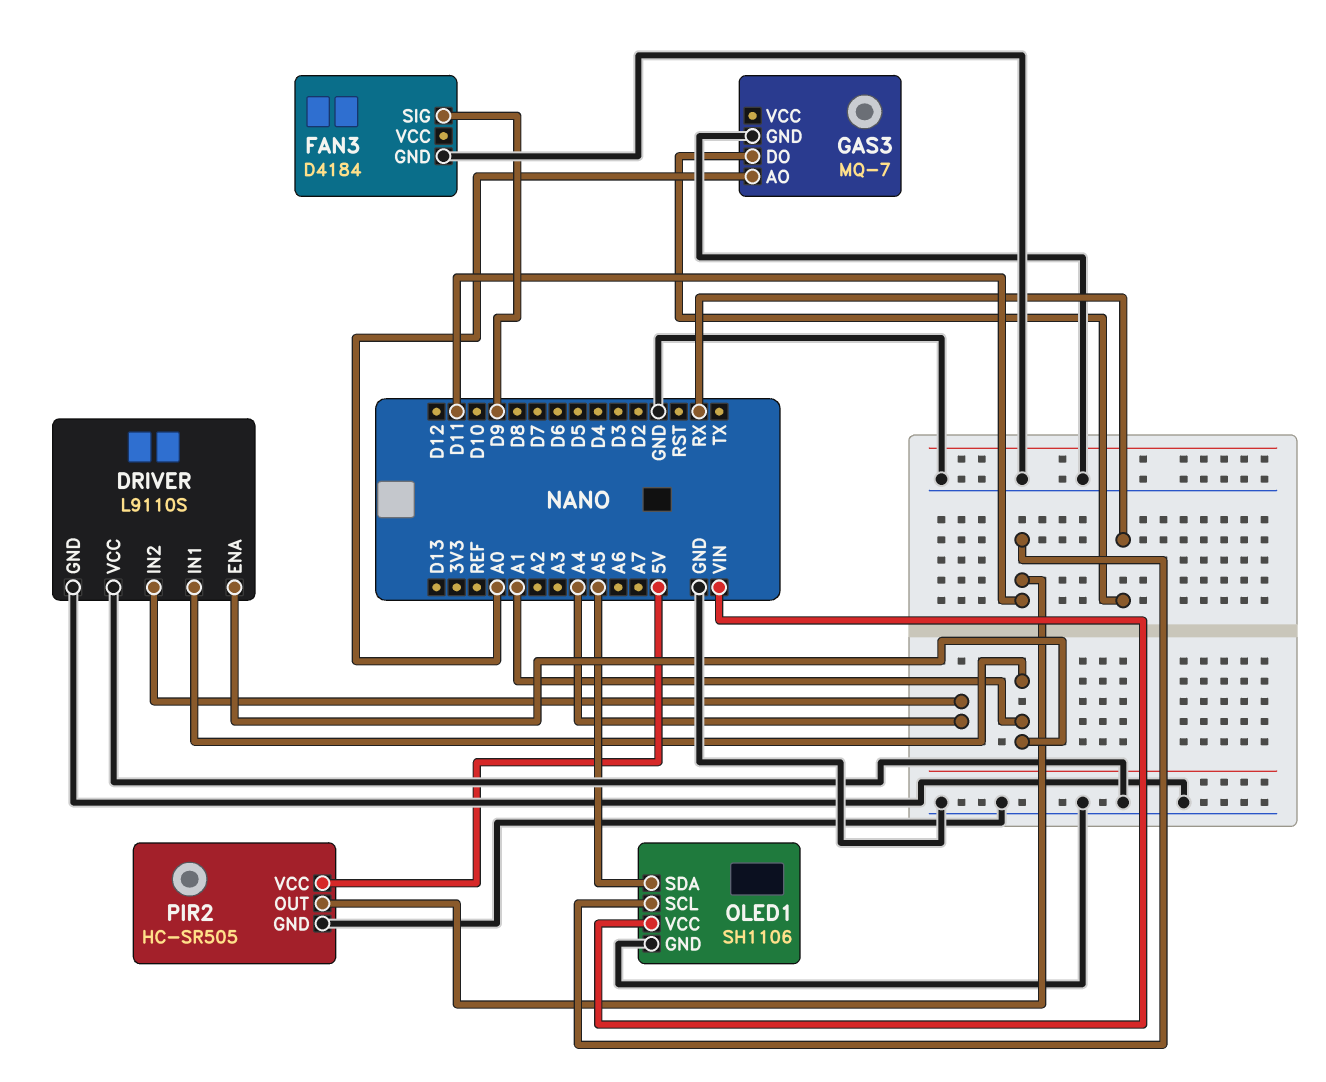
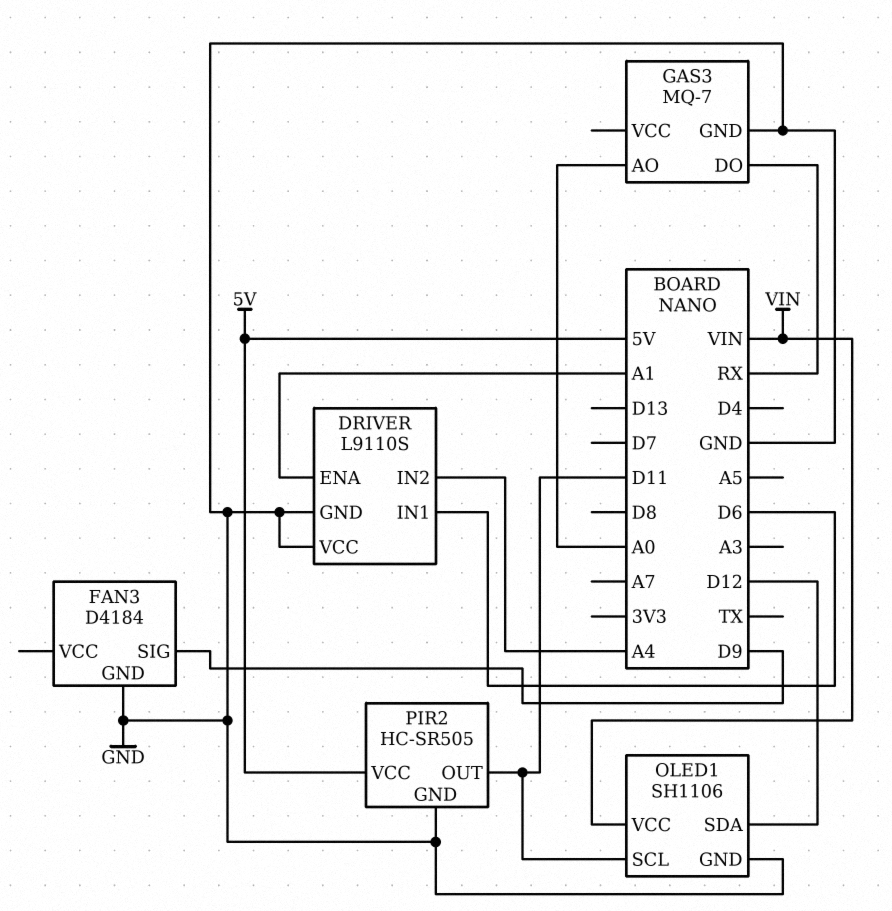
DRIVER pin IN1: A1 -> D6
OLED1 pin SDA: A5 -> D12

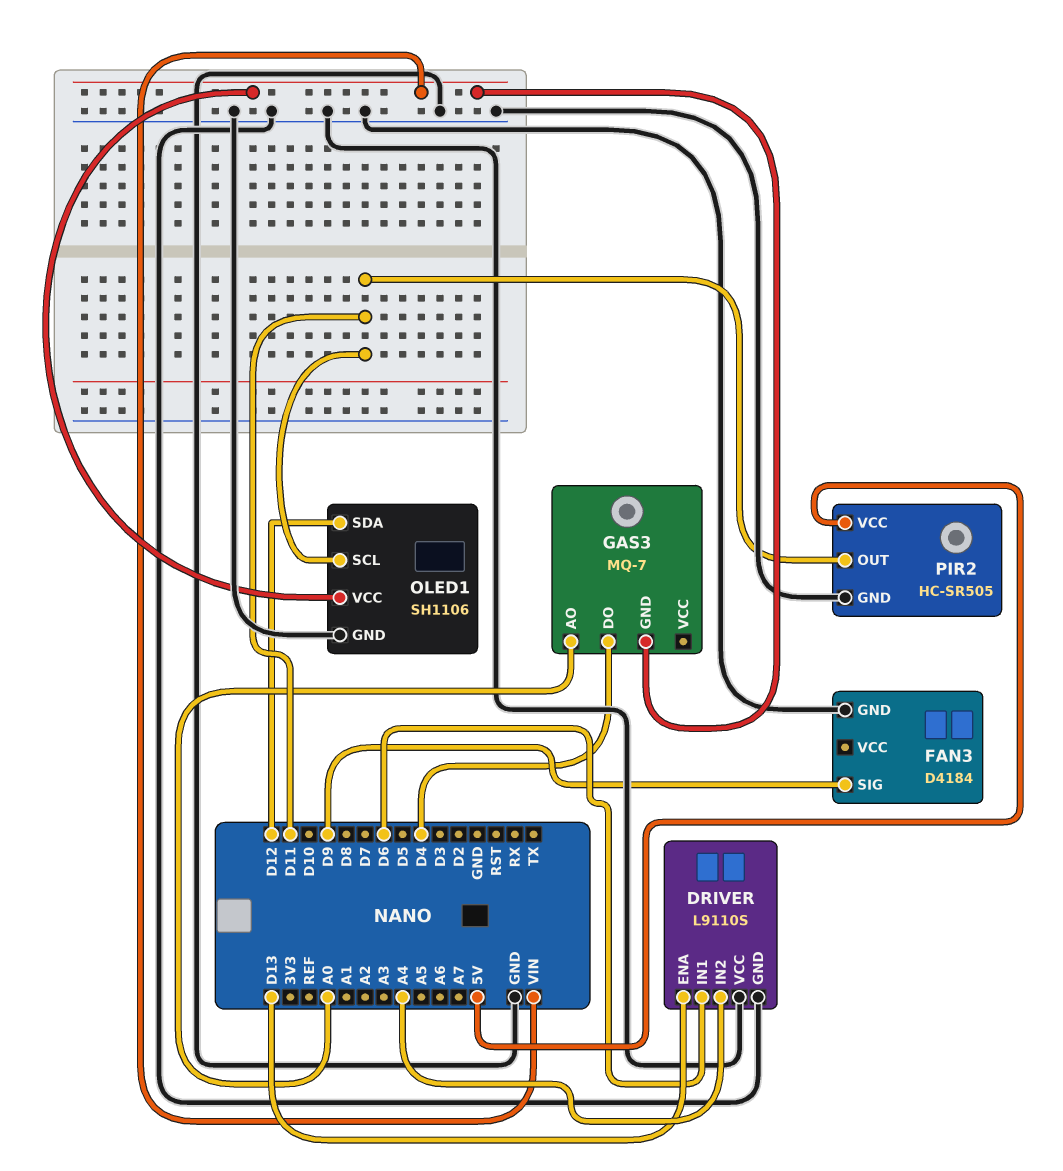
DRIVER pin ENA: A1 -> D13
GAS3 pin DO: RX -> D4
GAS3 pin GND: GND -> VIN

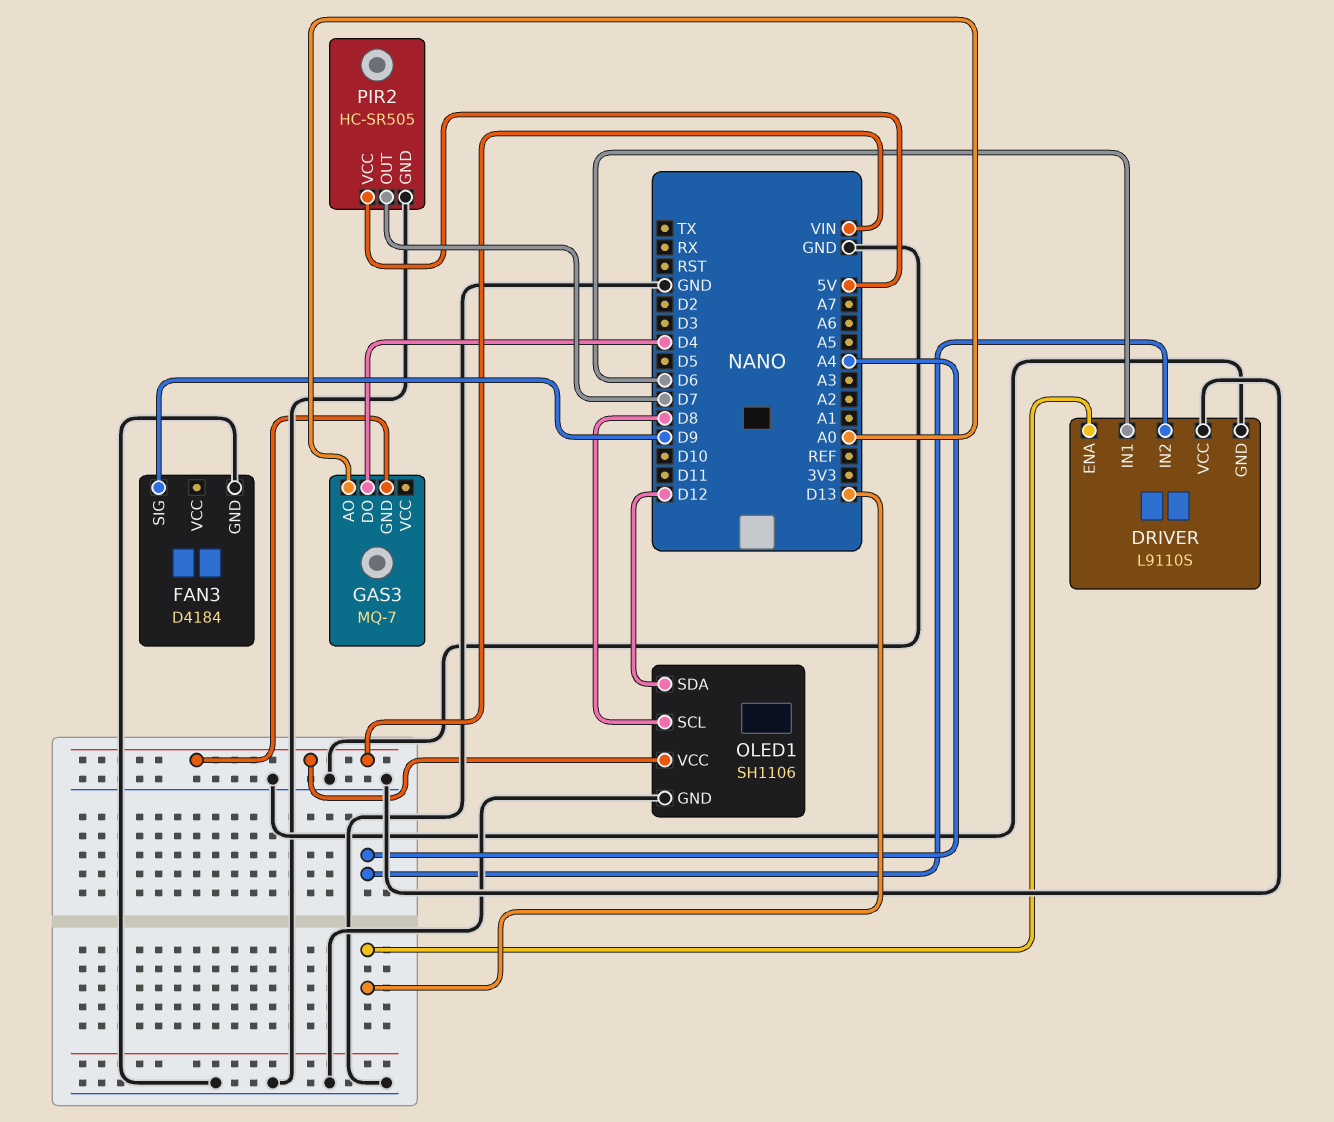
OLED1 pin SCL: D11 -> D8
PIR2 pin OUT: D11 -> D7

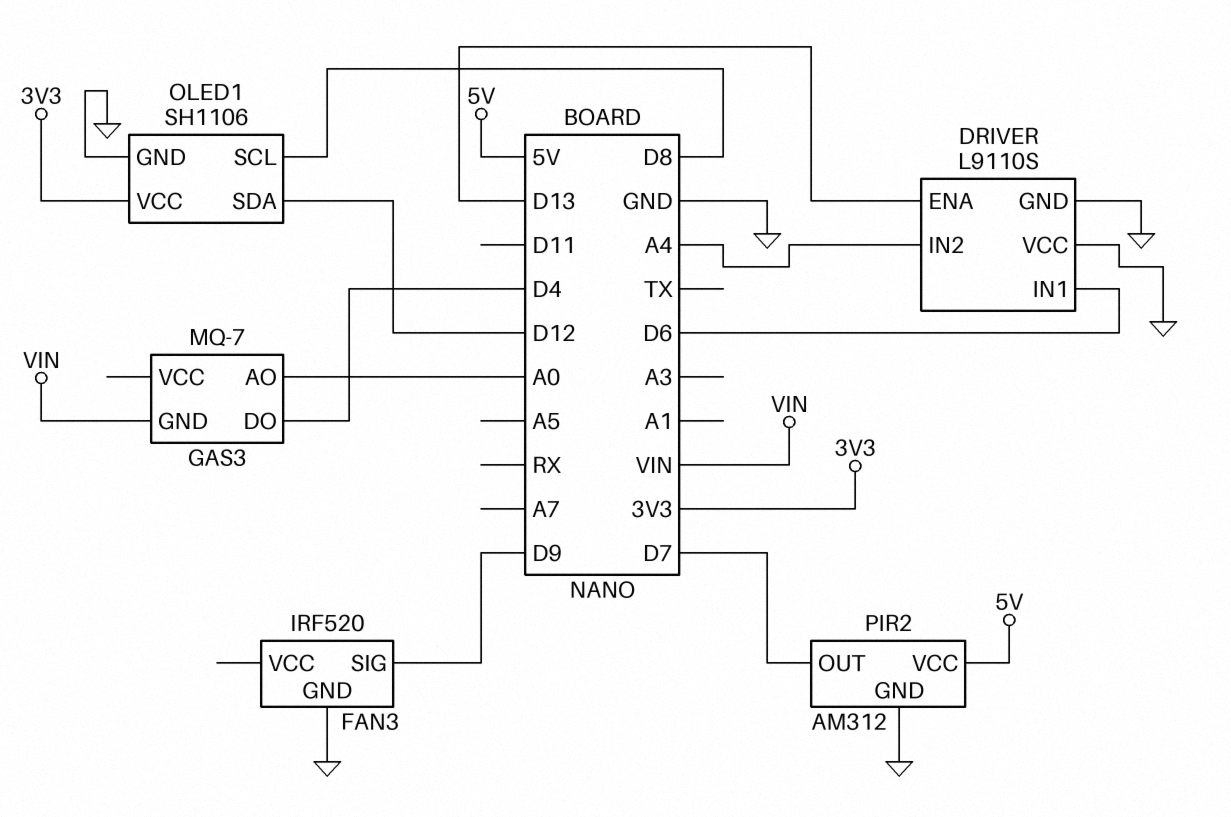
FAN3: D4184 -> IRF520
OLED1 pin VCC: VIN -> 3V3
PIR2: HC-SR505 -> AM312

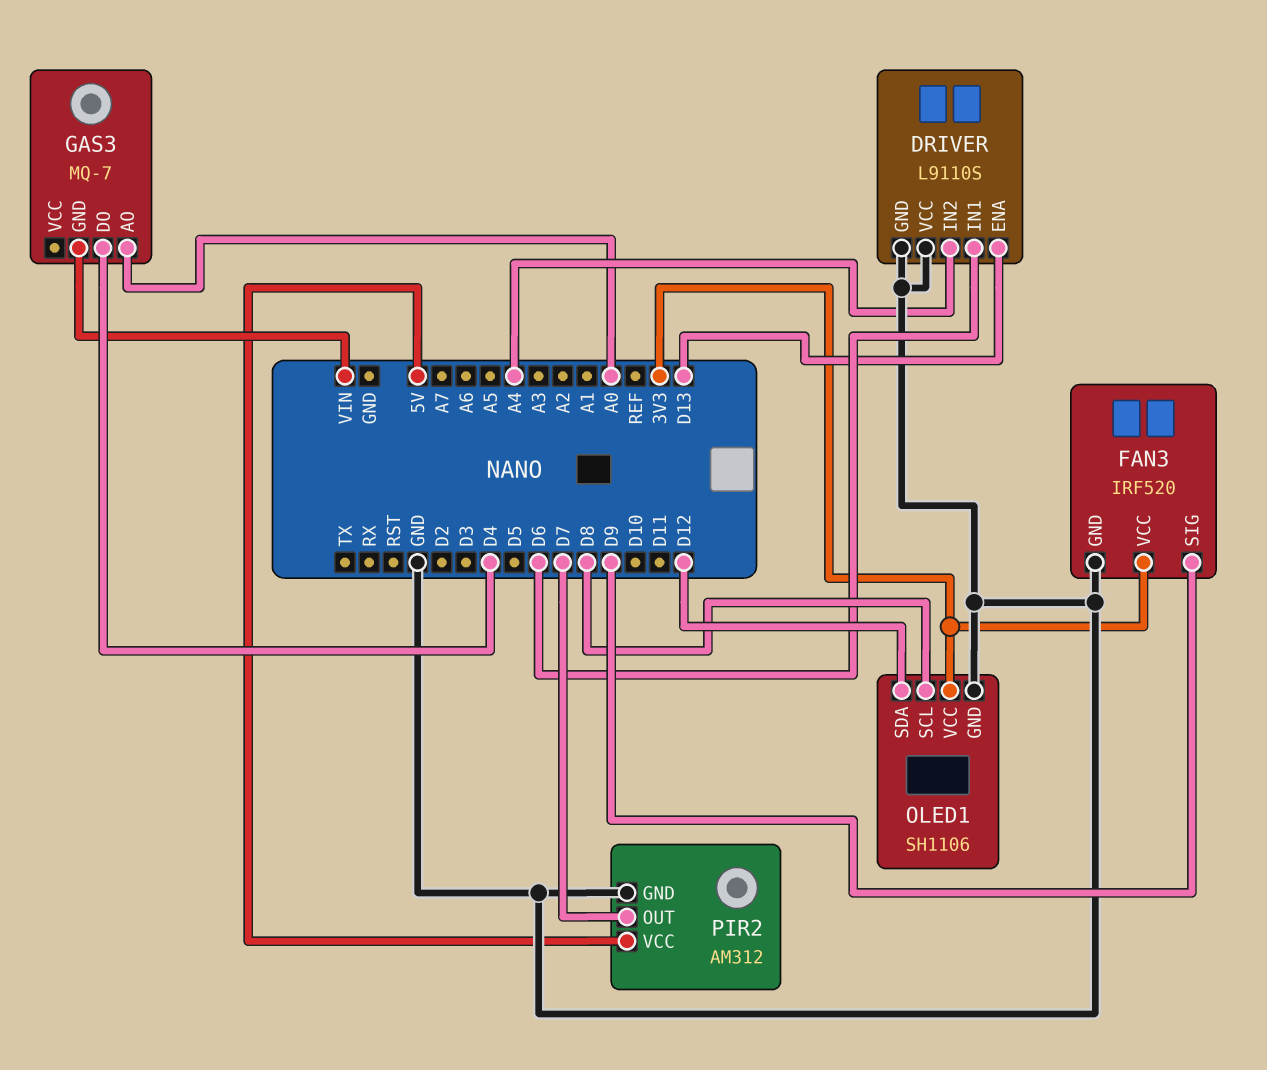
FAN3 pin VCC: none -> 3V3

